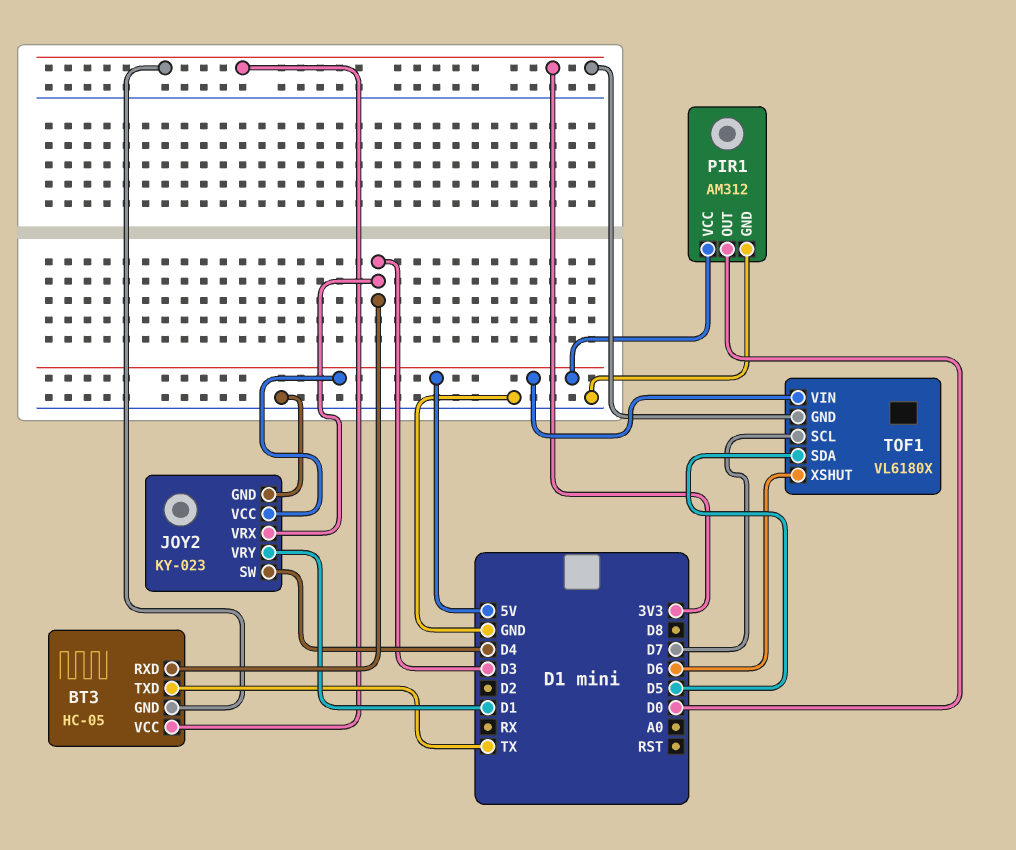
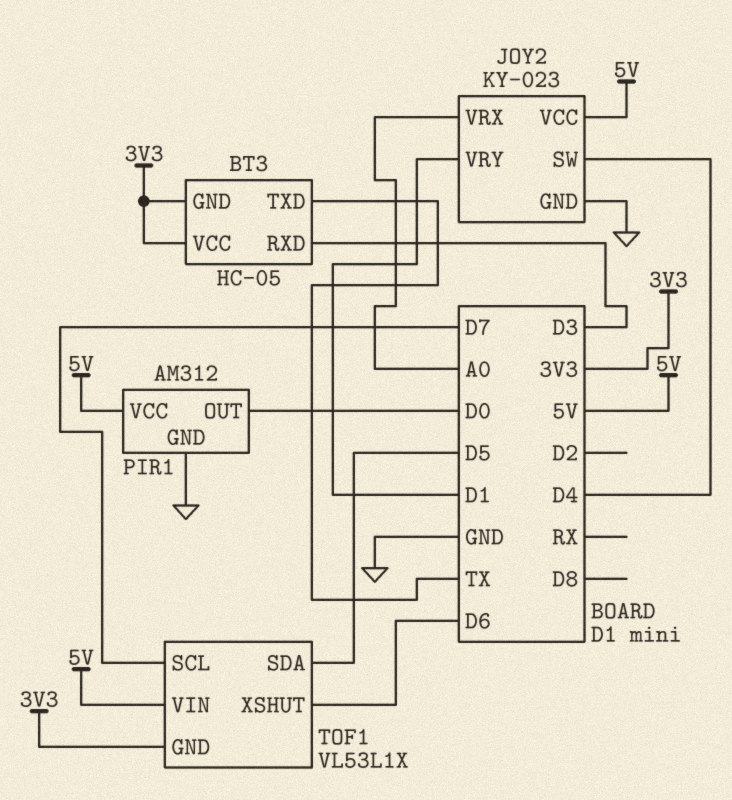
JOY2 pin VRX: D3 -> A0
TOF1: VL6180X -> VL53L1X

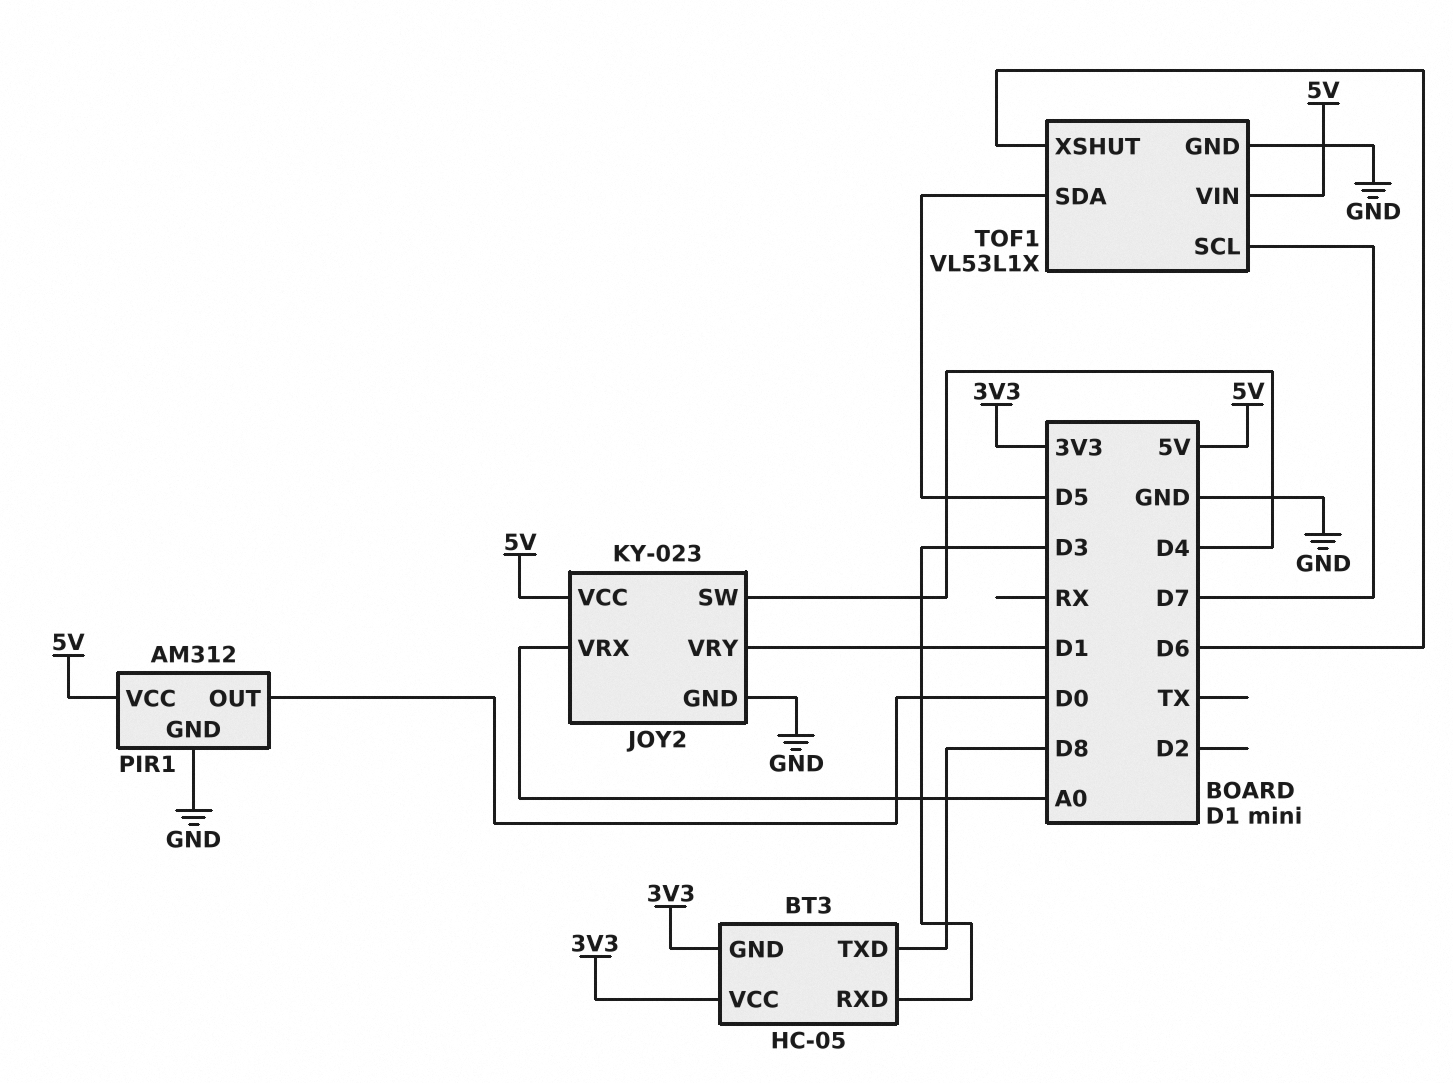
BT3 pin TXD: TX -> D8
TOF1 pin GND: 3V3 -> GND

